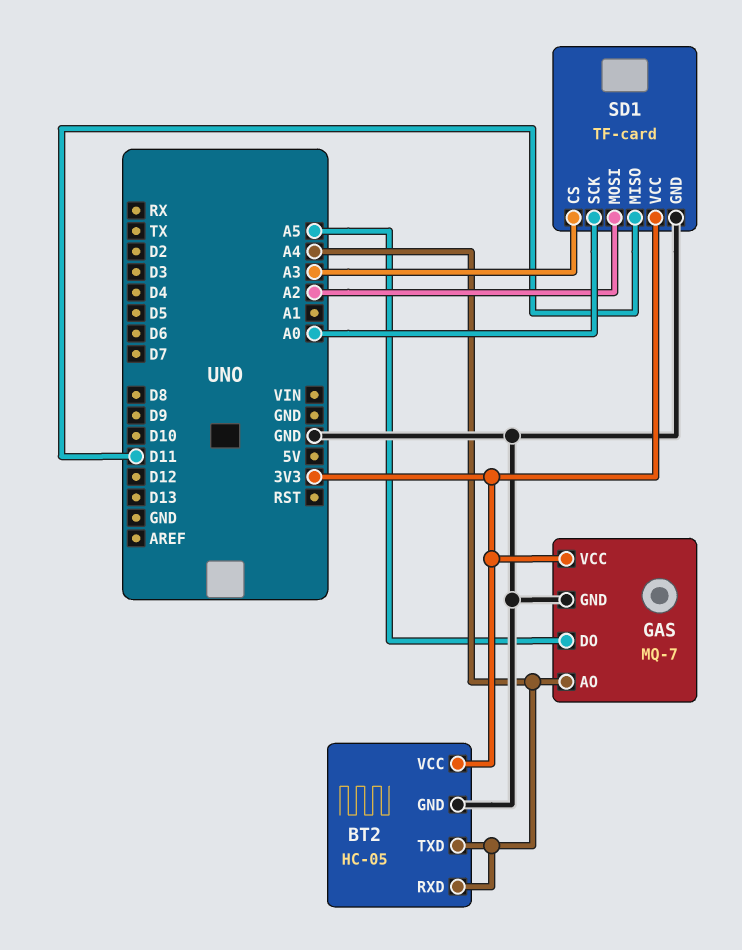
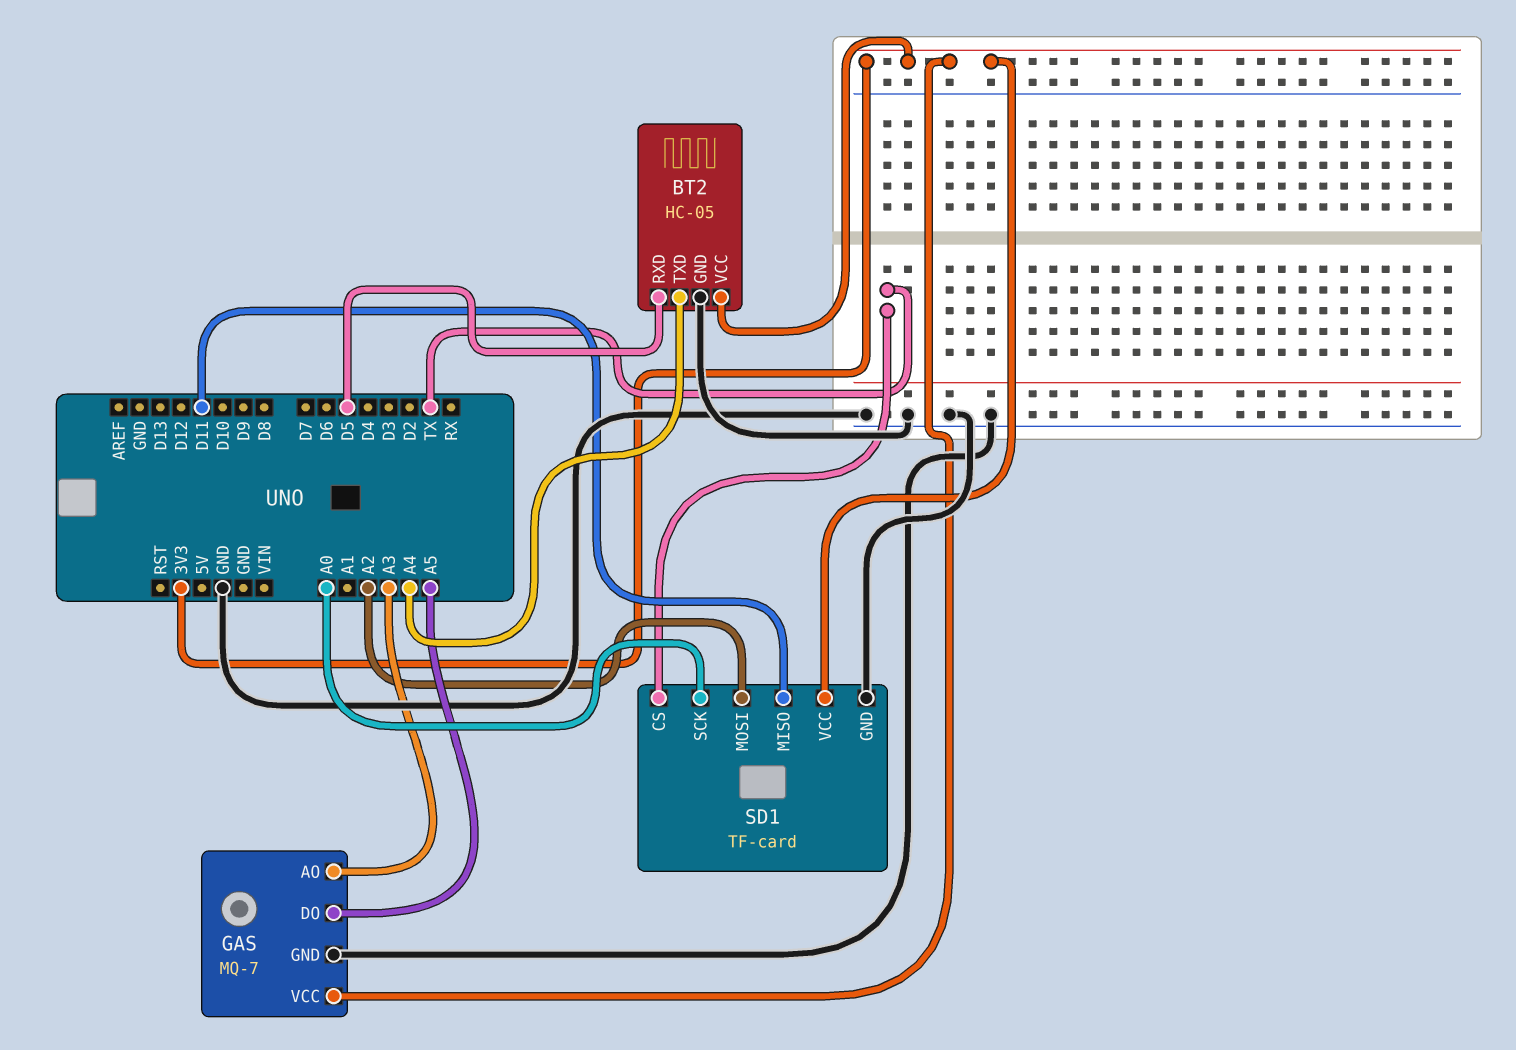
BT2 pin RXD: A4 -> D5
GAS pin AO: A4 -> A3
SD1 pin CS: A3 -> TX

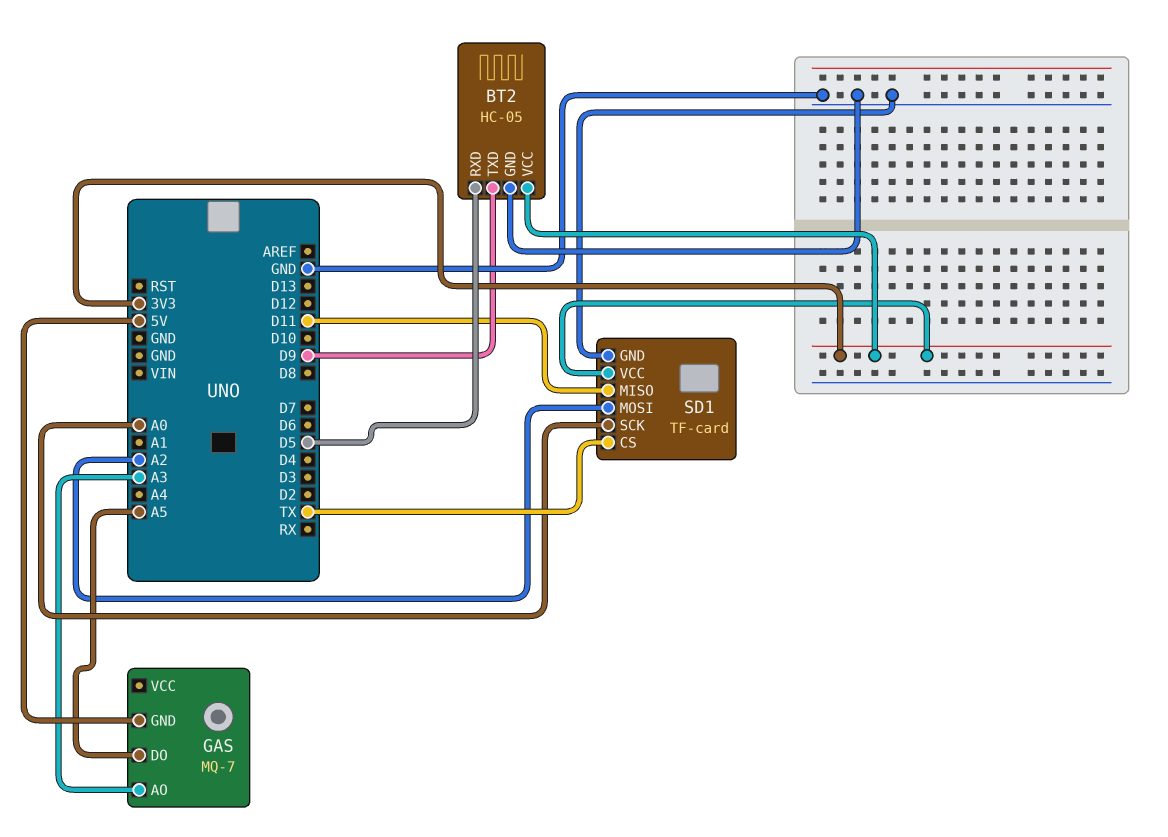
BT2 pin TXD: A4 -> D9
GAS pin GND: GND -> 5V
GAS pin VCC: 3V3 -> none

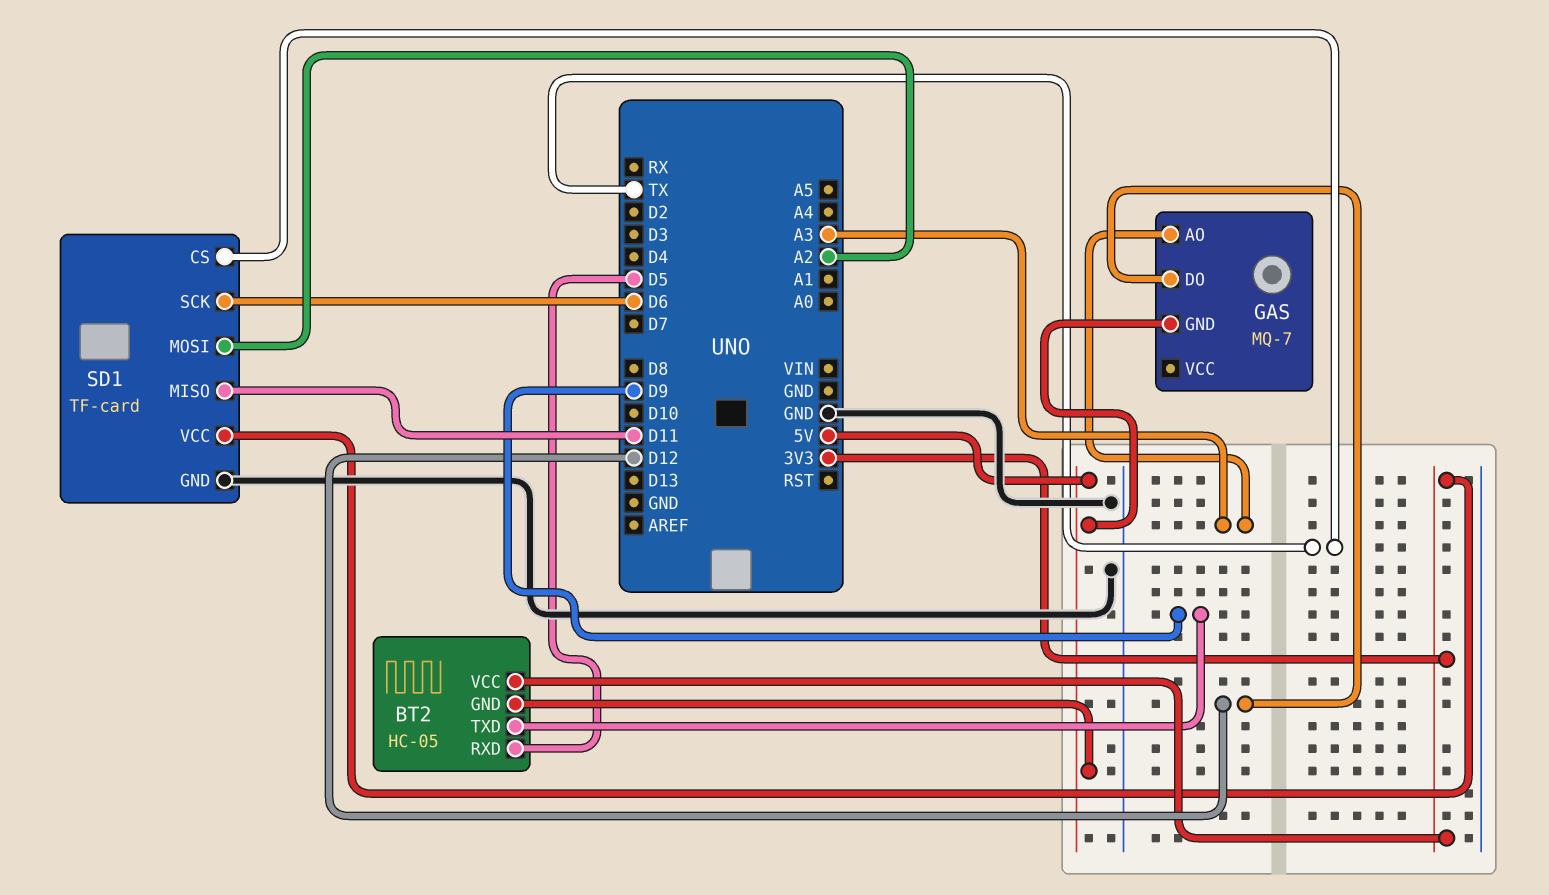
BT2 pin GND: GND -> 5V
GAS pin DO: A5 -> D12
SD1 pin SCK: A0 -> D6

